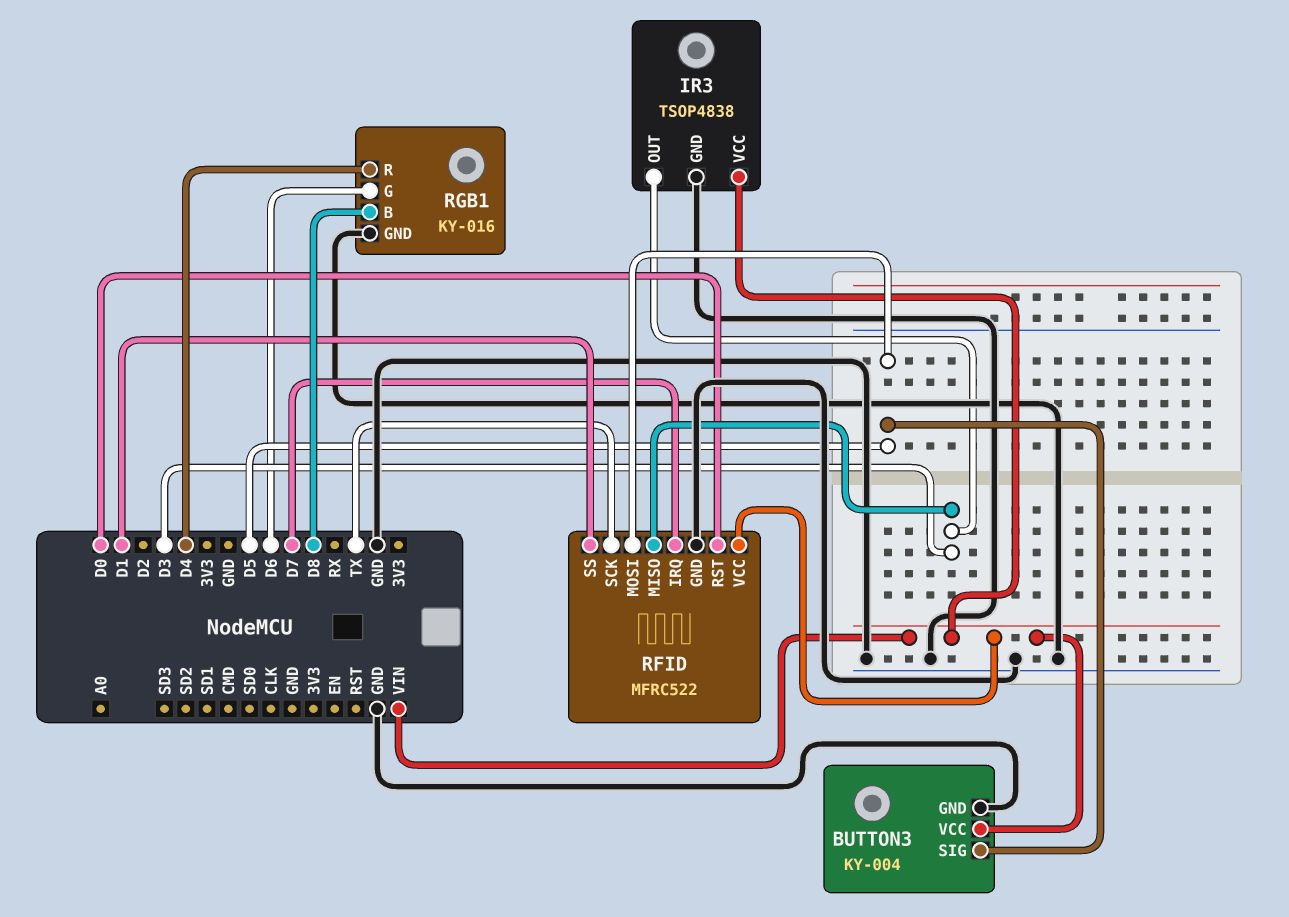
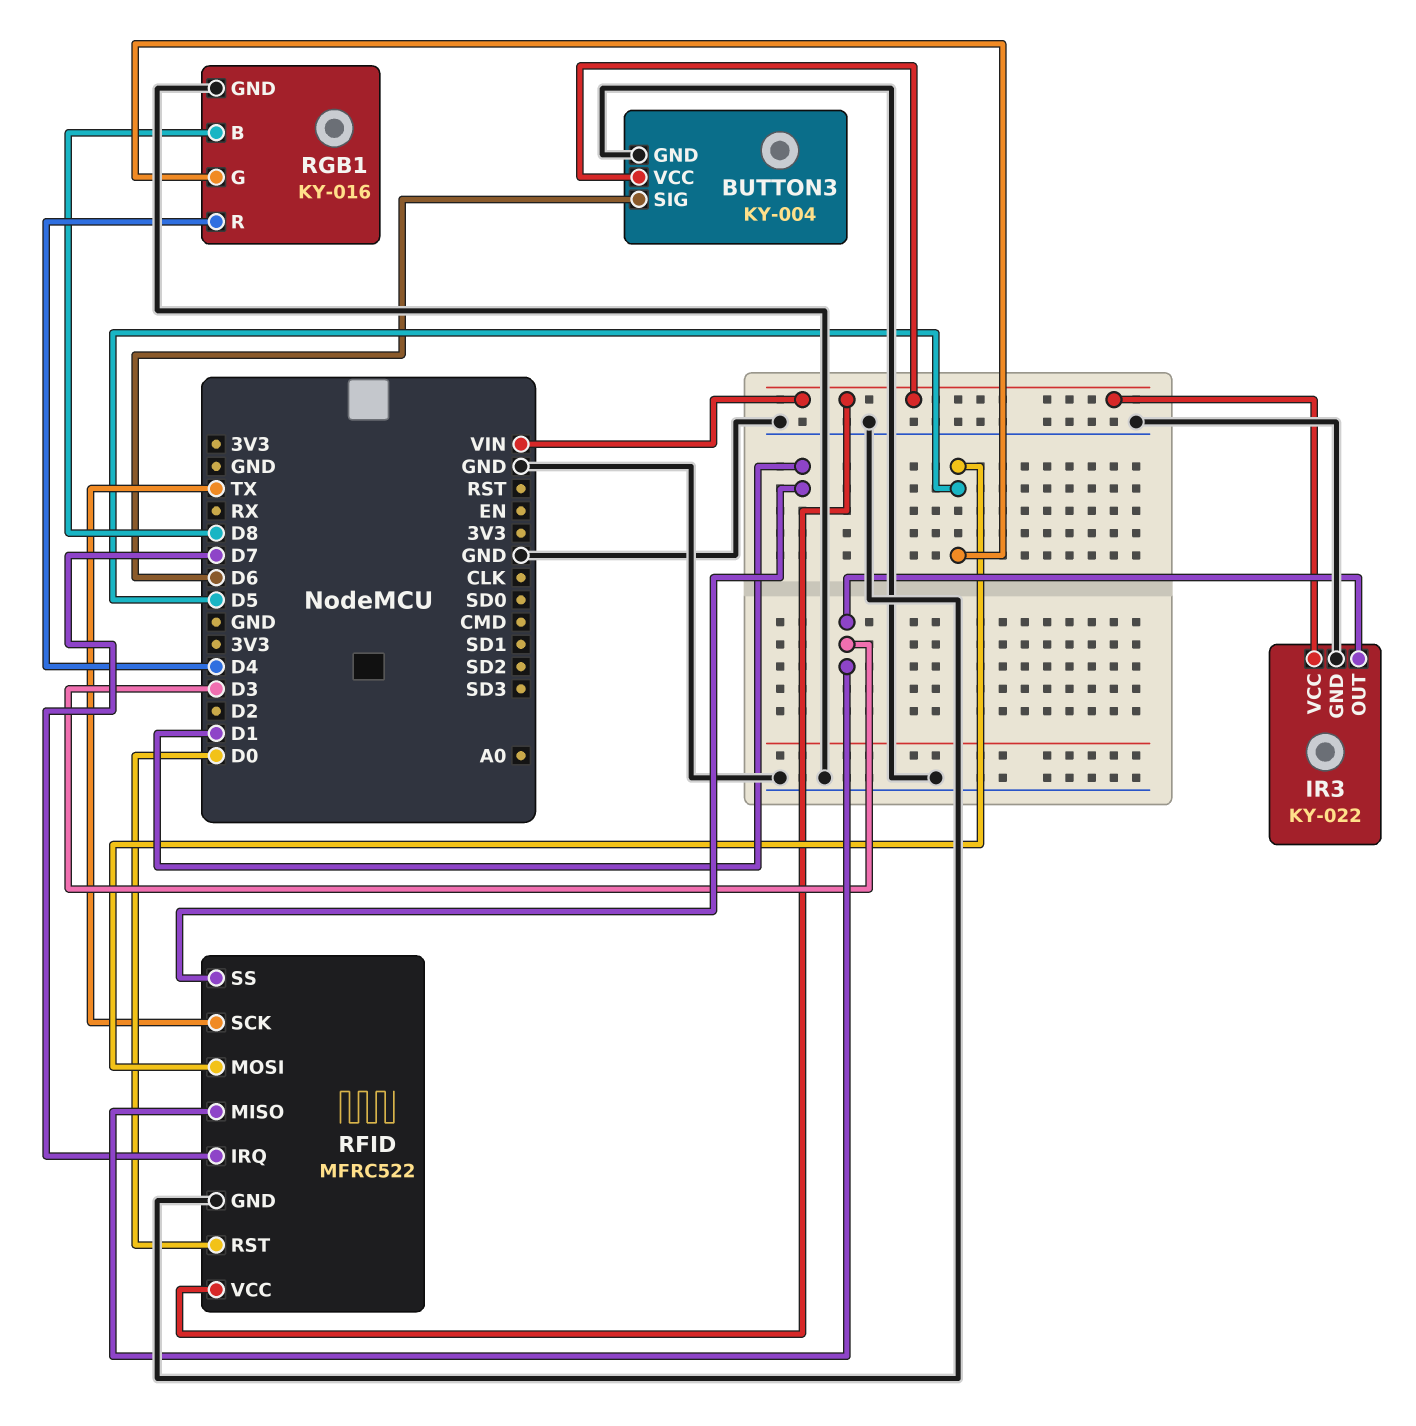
BUTTON3 pin SIG: D5 -> D6
IR3: TSOP4838 -> KY-022
RGB1 pin G: D6 -> D5

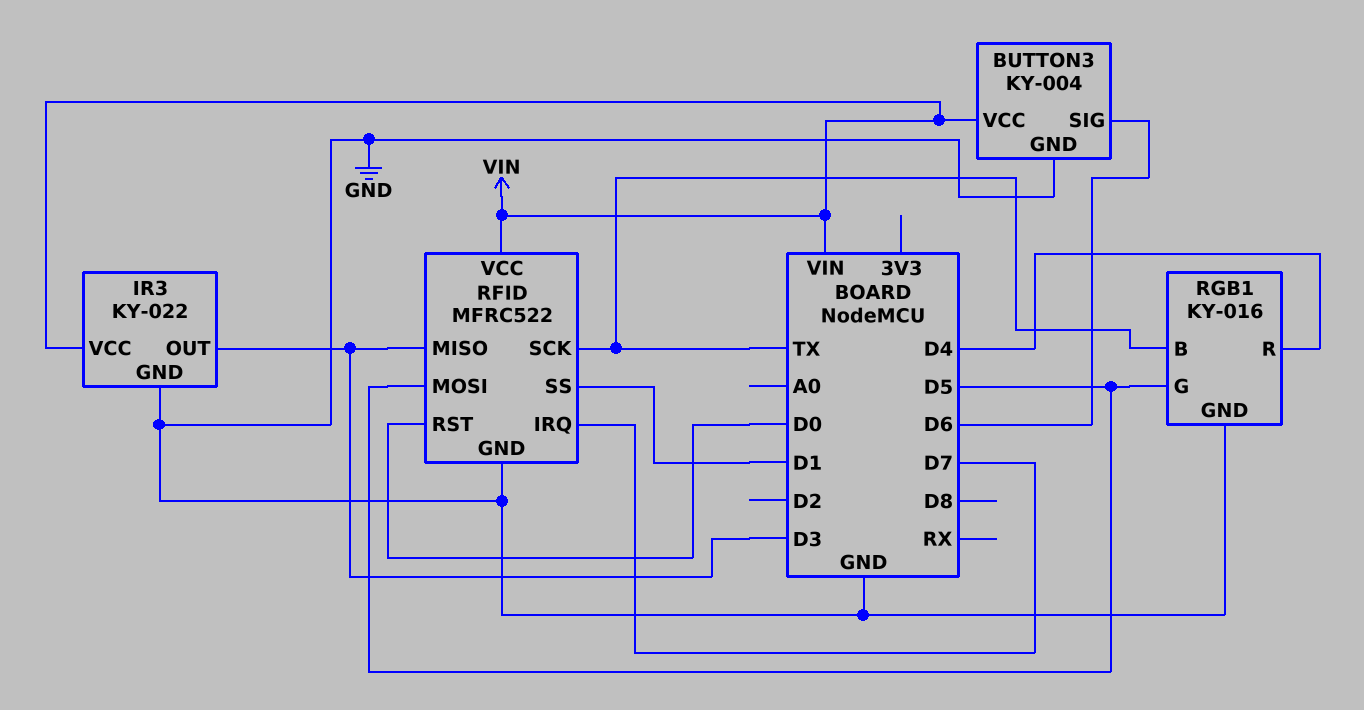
RGB1 pin B: D8 -> TX

